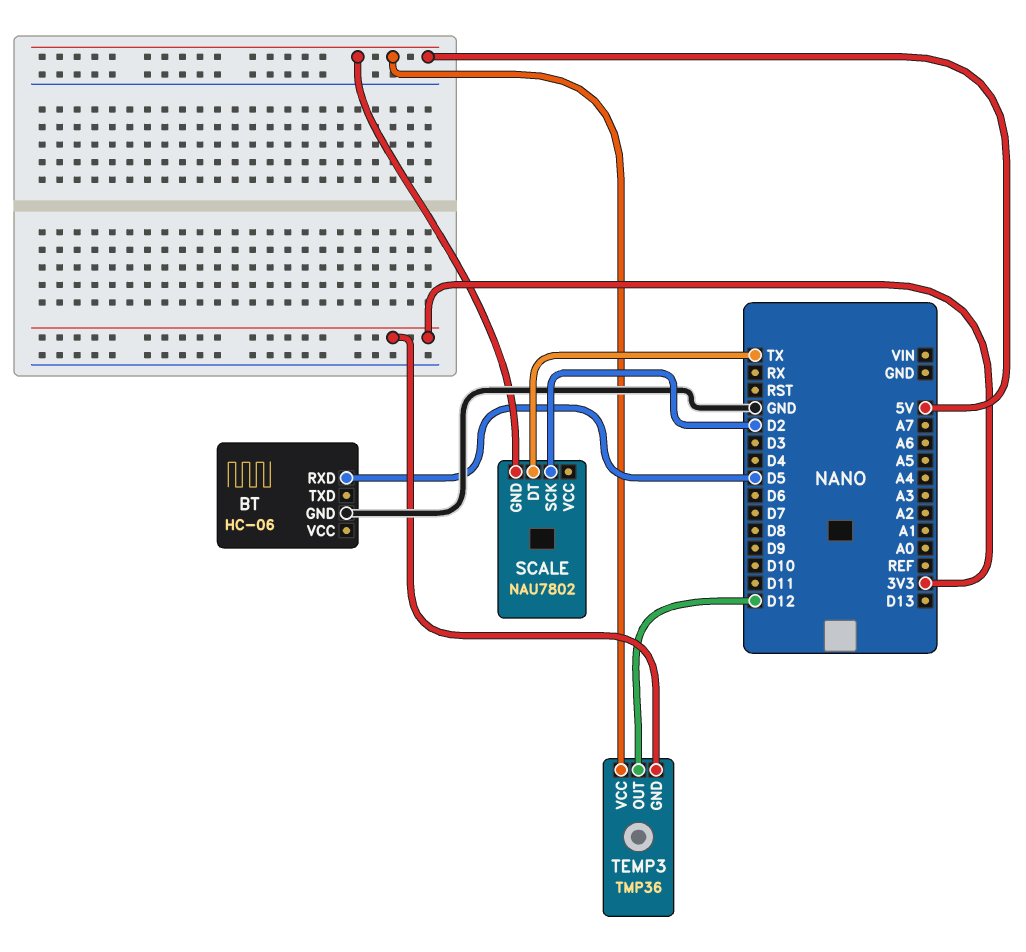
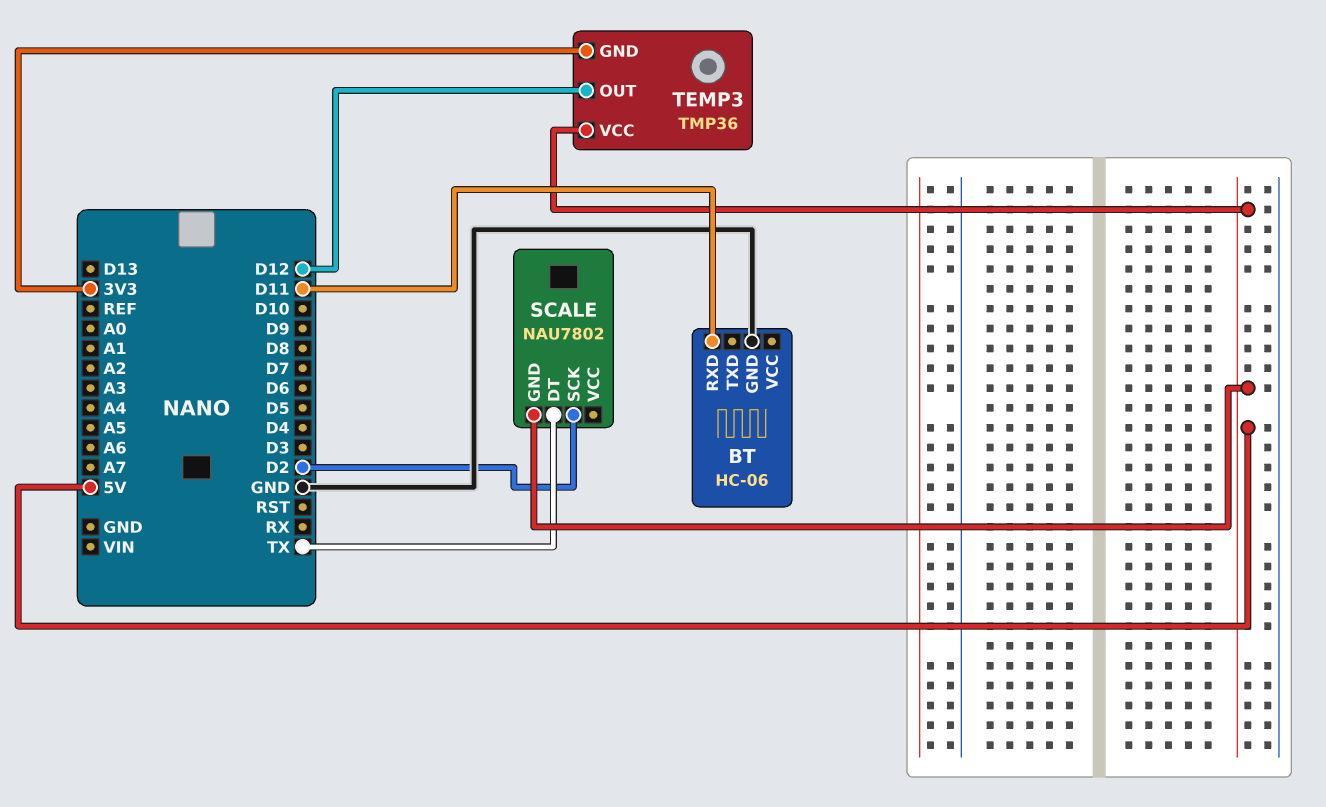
BT pin RXD: D5 -> D11

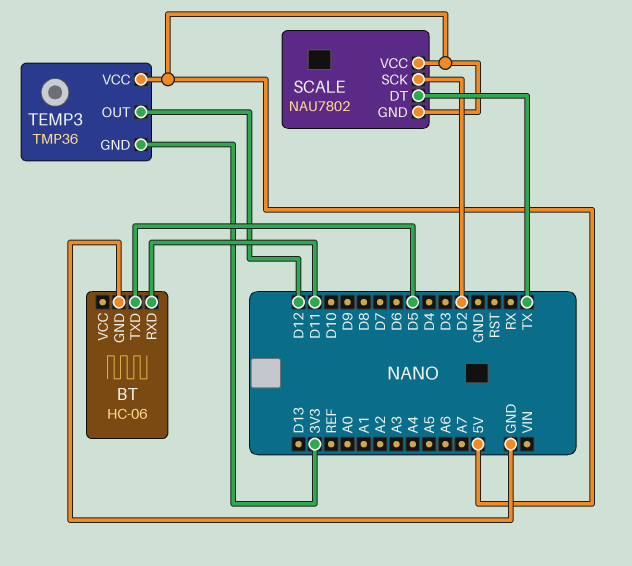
BT pin TXD: none -> D5
SCALE pin VCC: none -> 5V

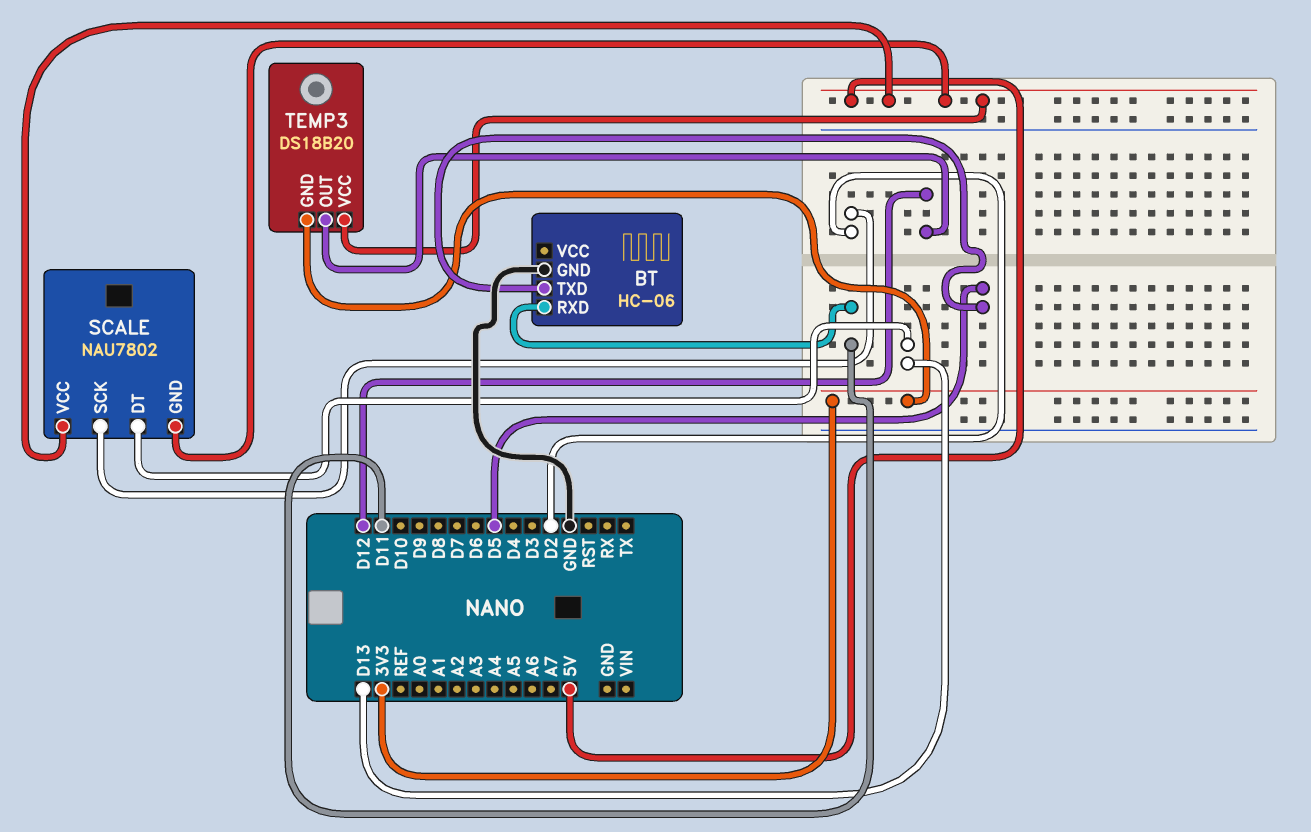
SCALE pin DT: TX -> D13
TEMP3: TMP36 -> DS18B20

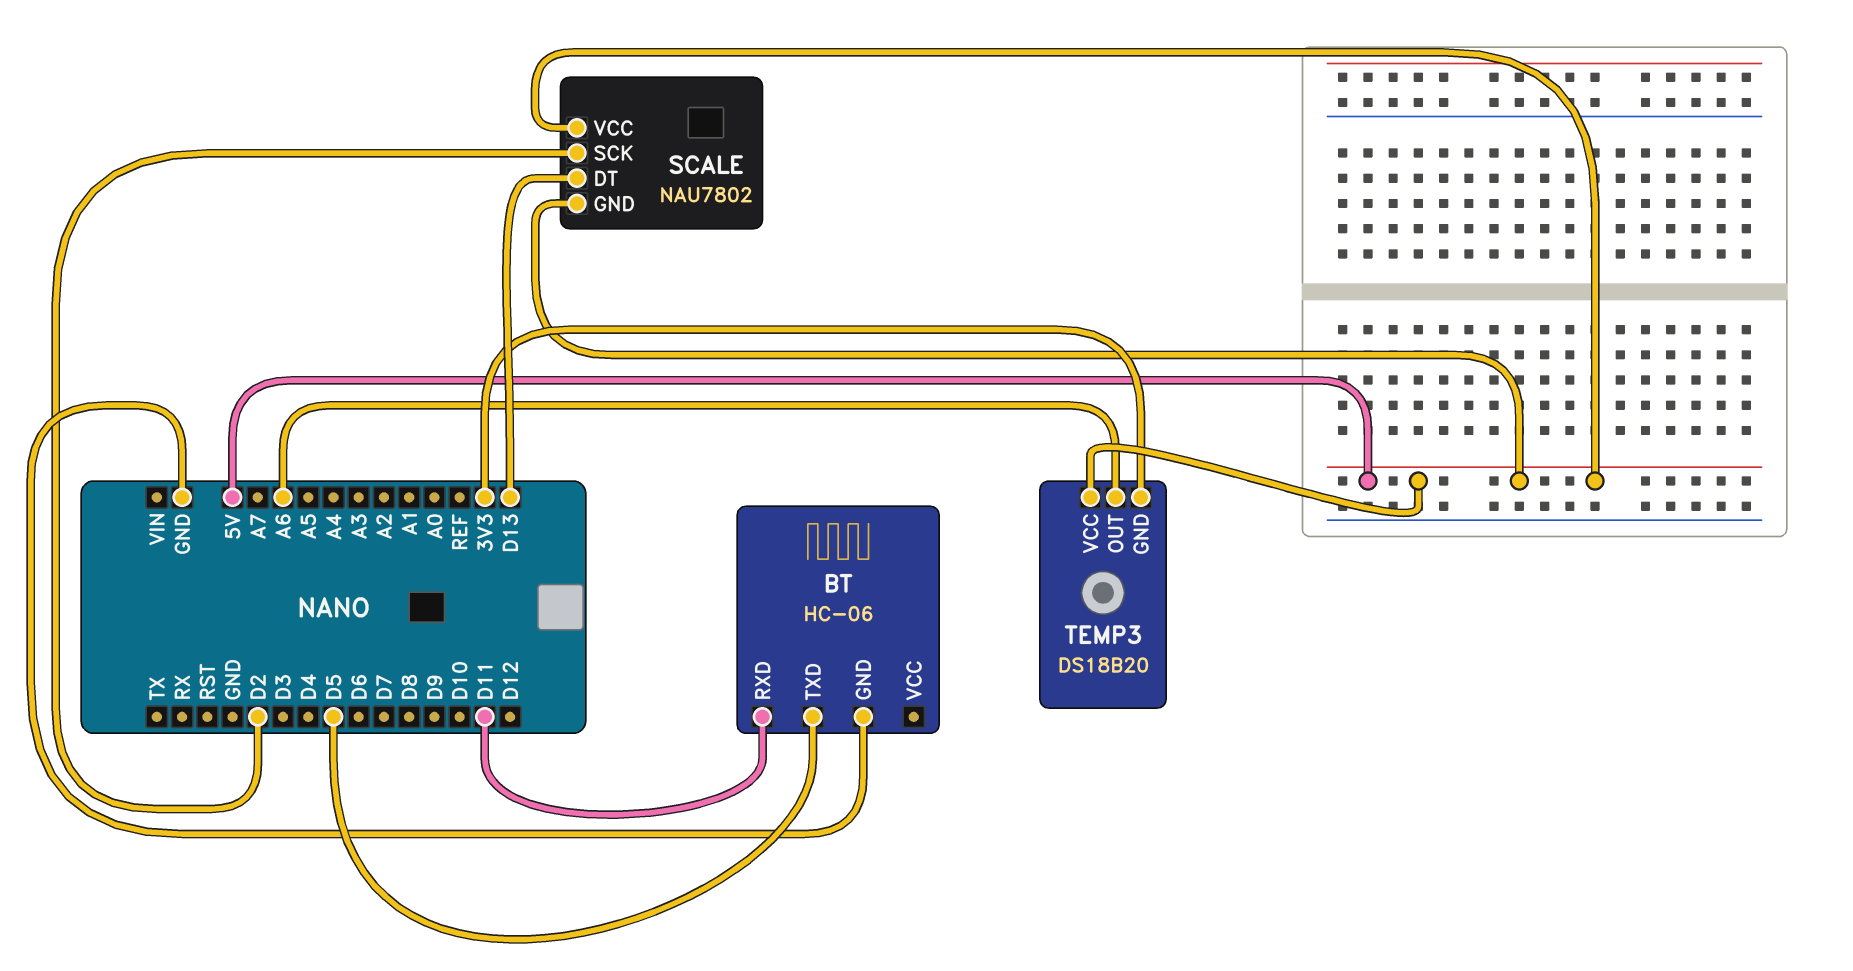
TEMP3 pin OUT: D12 -> A6

